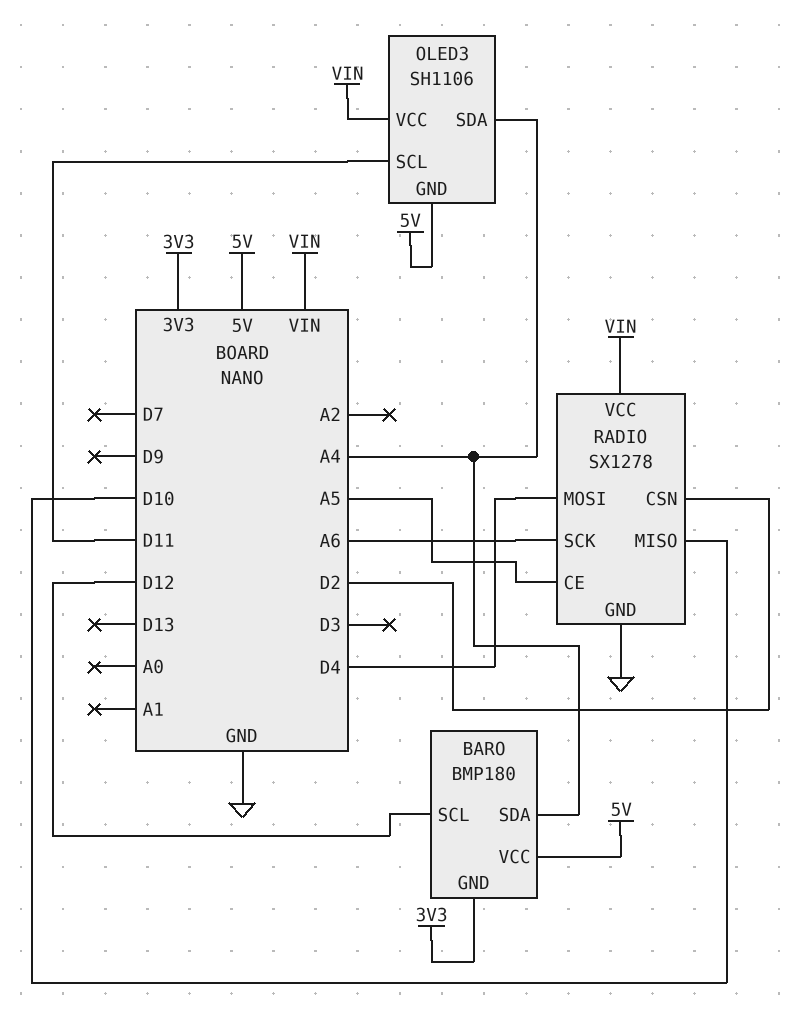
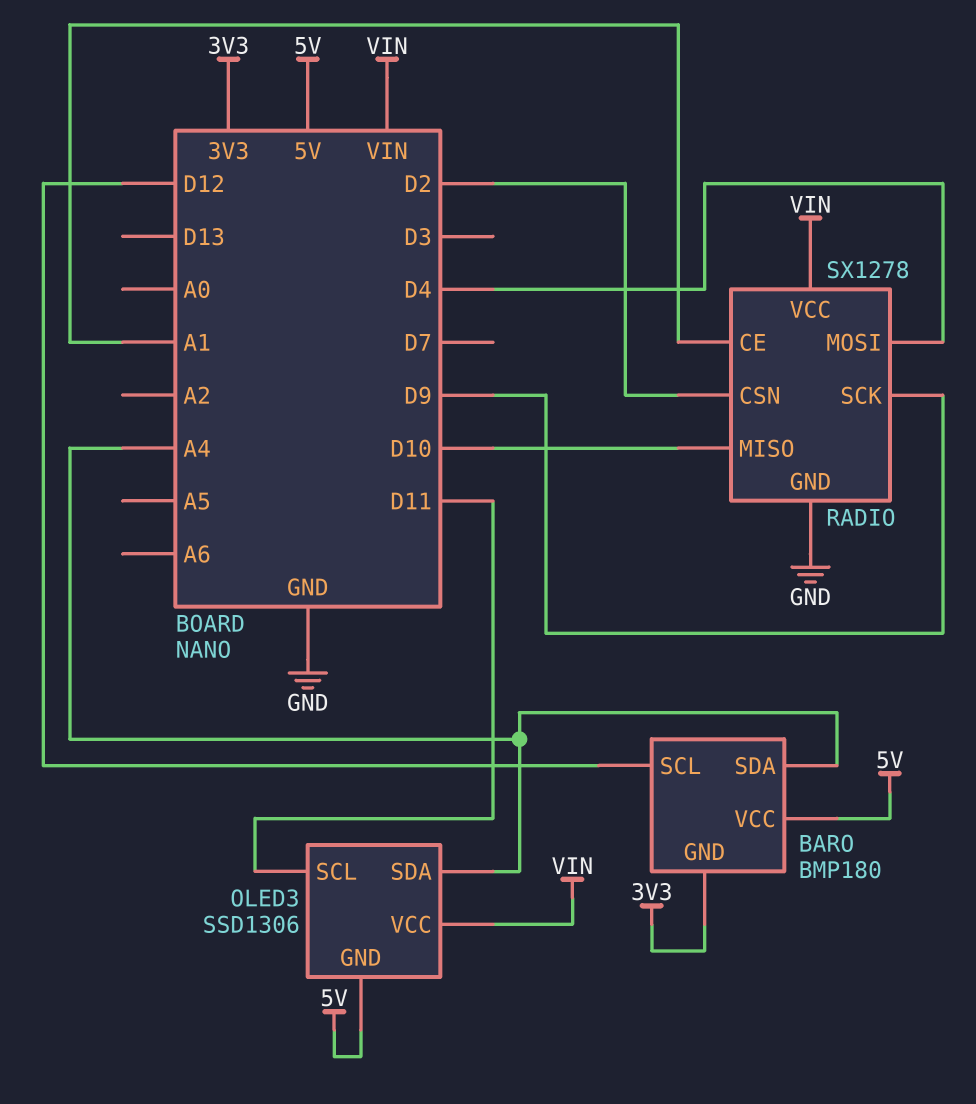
OLED3: SH1106 -> SSD1306
RADIO pin CE: A5 -> A1
RADIO pin SCK: A6 -> D9

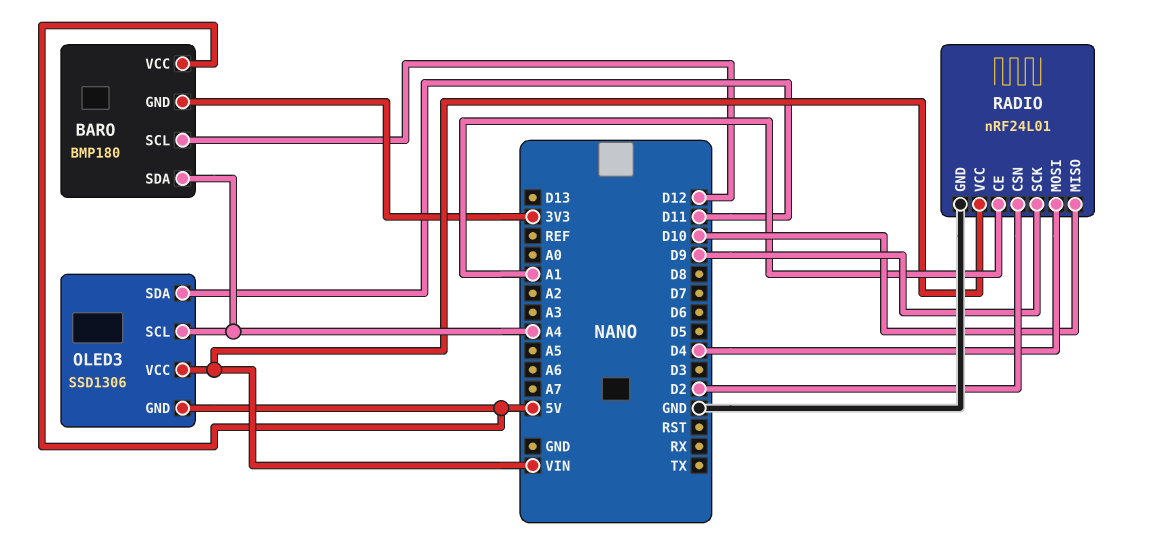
OLED3 pin SCL: D11 -> A4
OLED3 pin SDA: A4 -> D11
RADIO: SX1278 -> nRF24L01

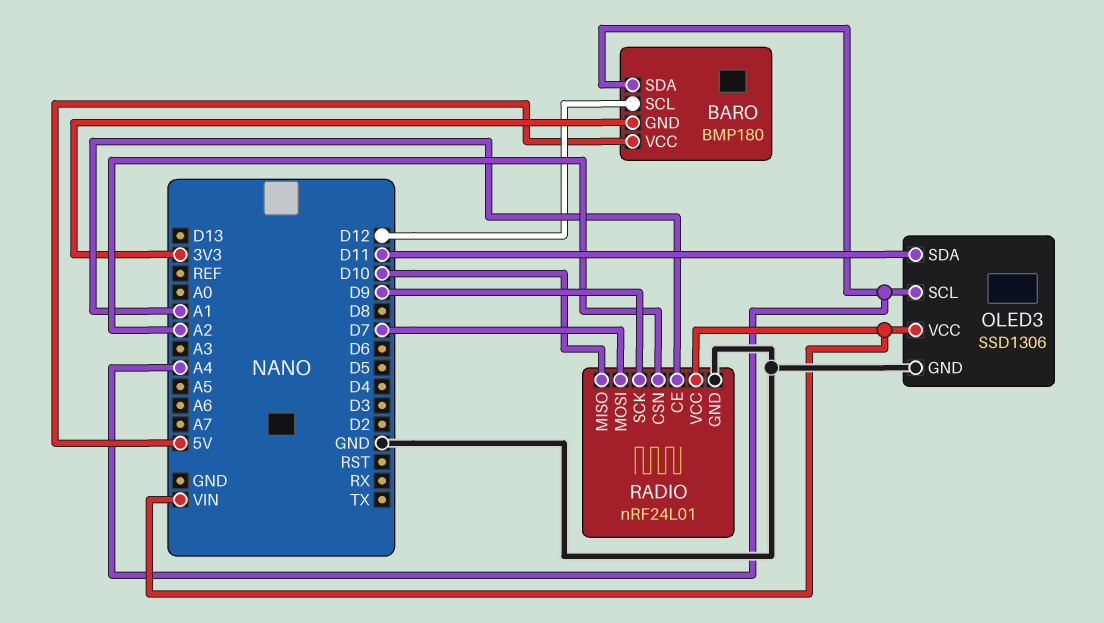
OLED3 pin GND: 5V -> GND
RADIO pin CSN: D2 -> A2
RADIO pin MOSI: D4 -> D7

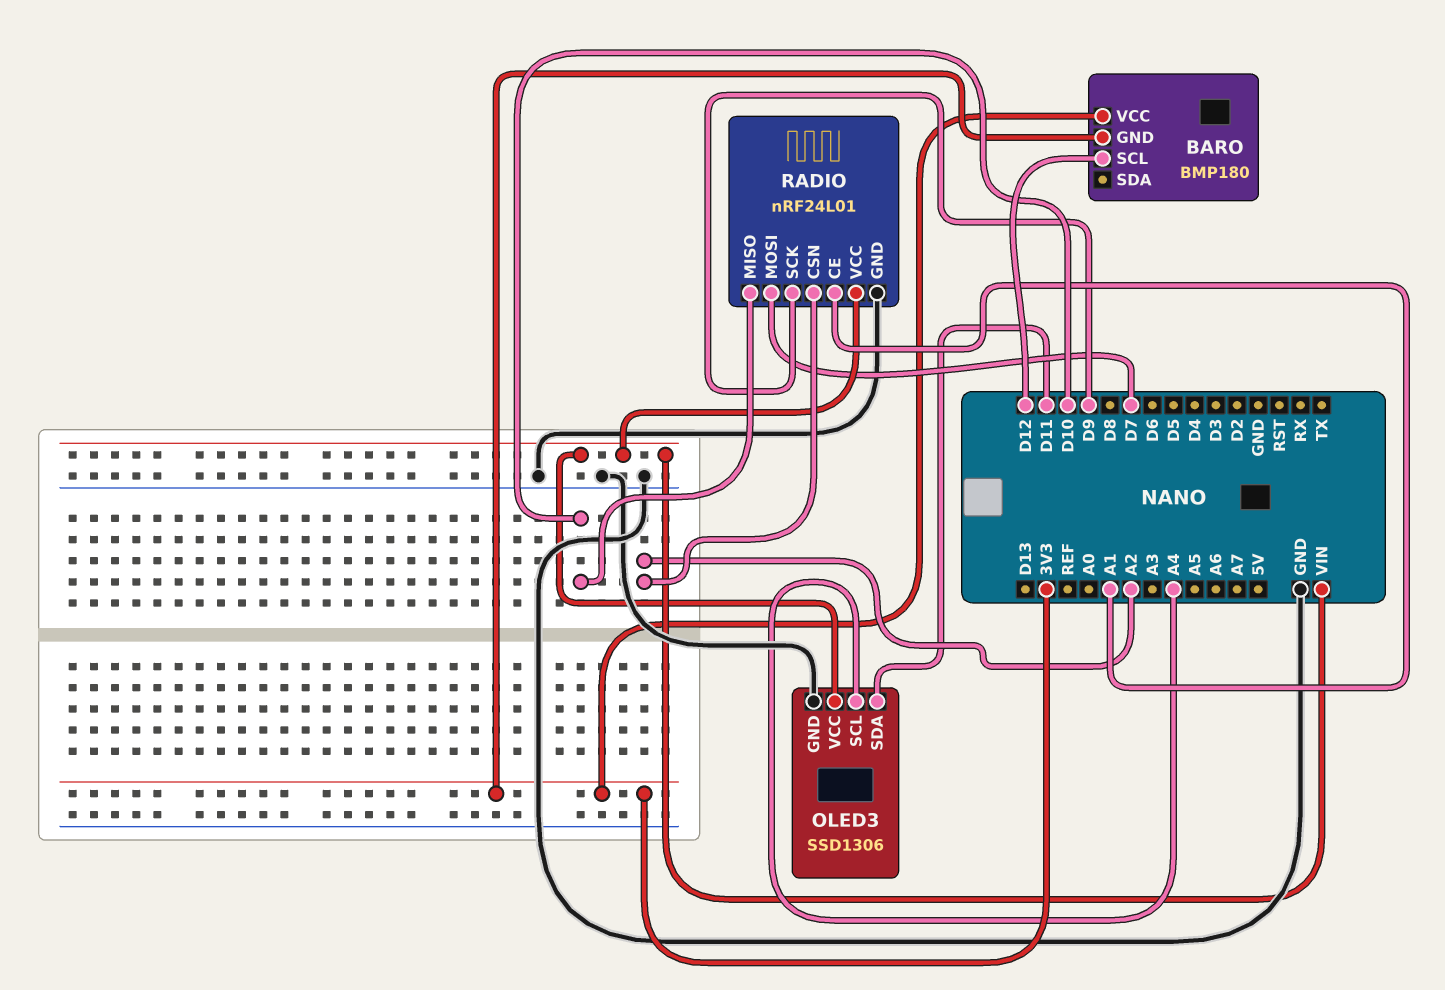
BARO pin SDA: A4 -> none
BARO pin VCC: 5V -> 3V3

